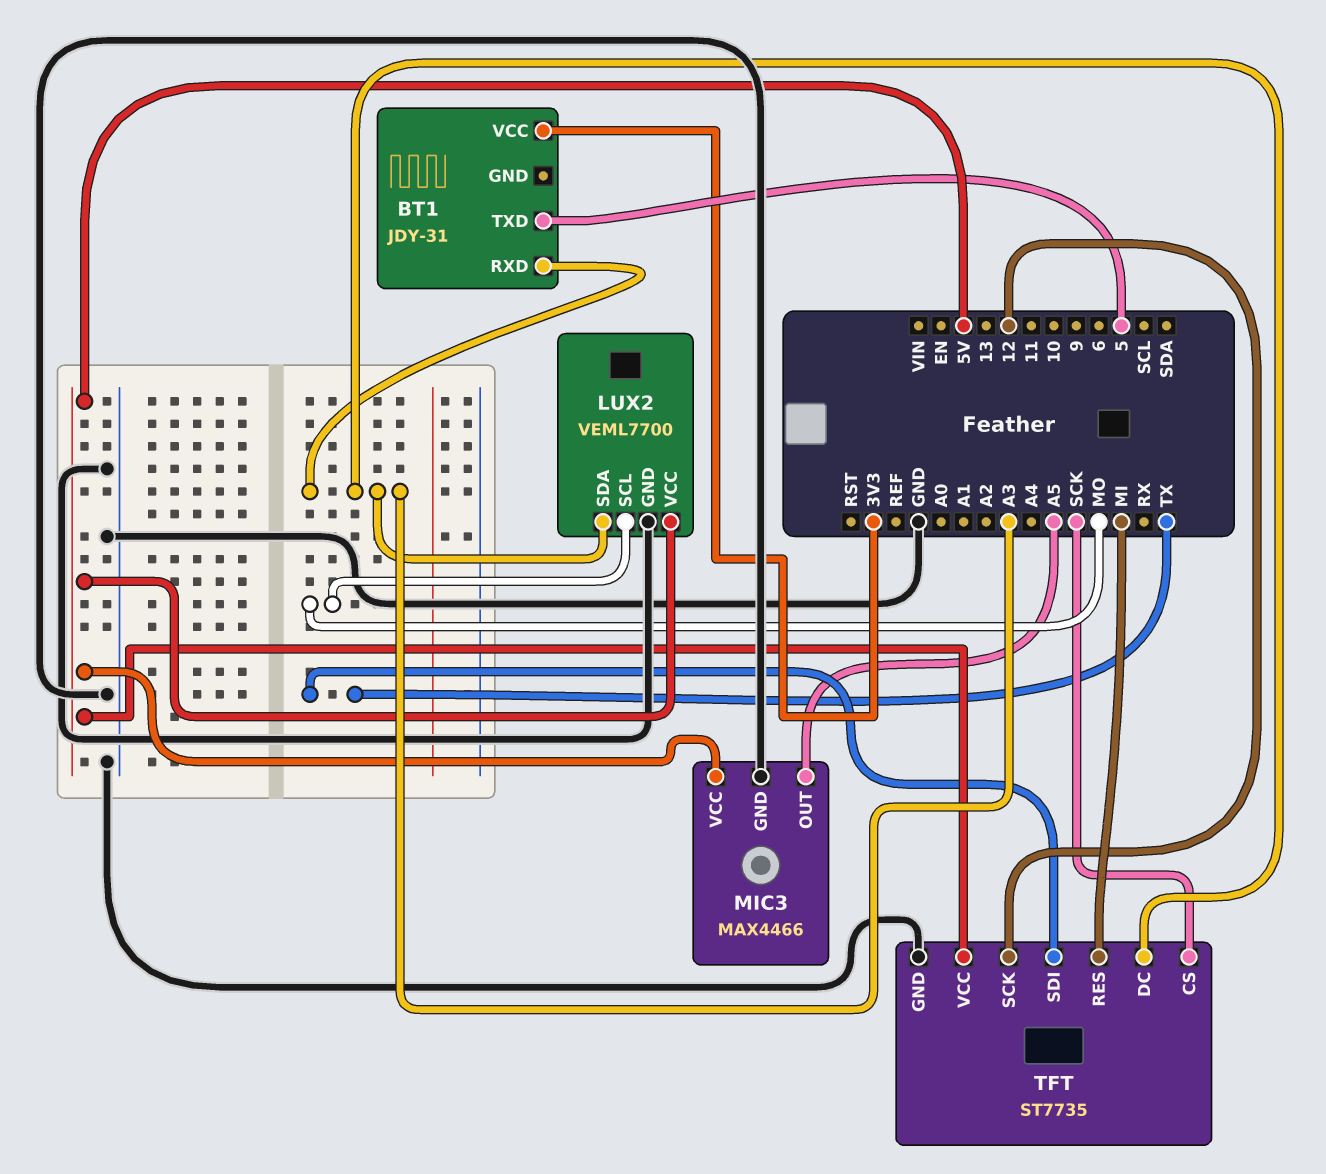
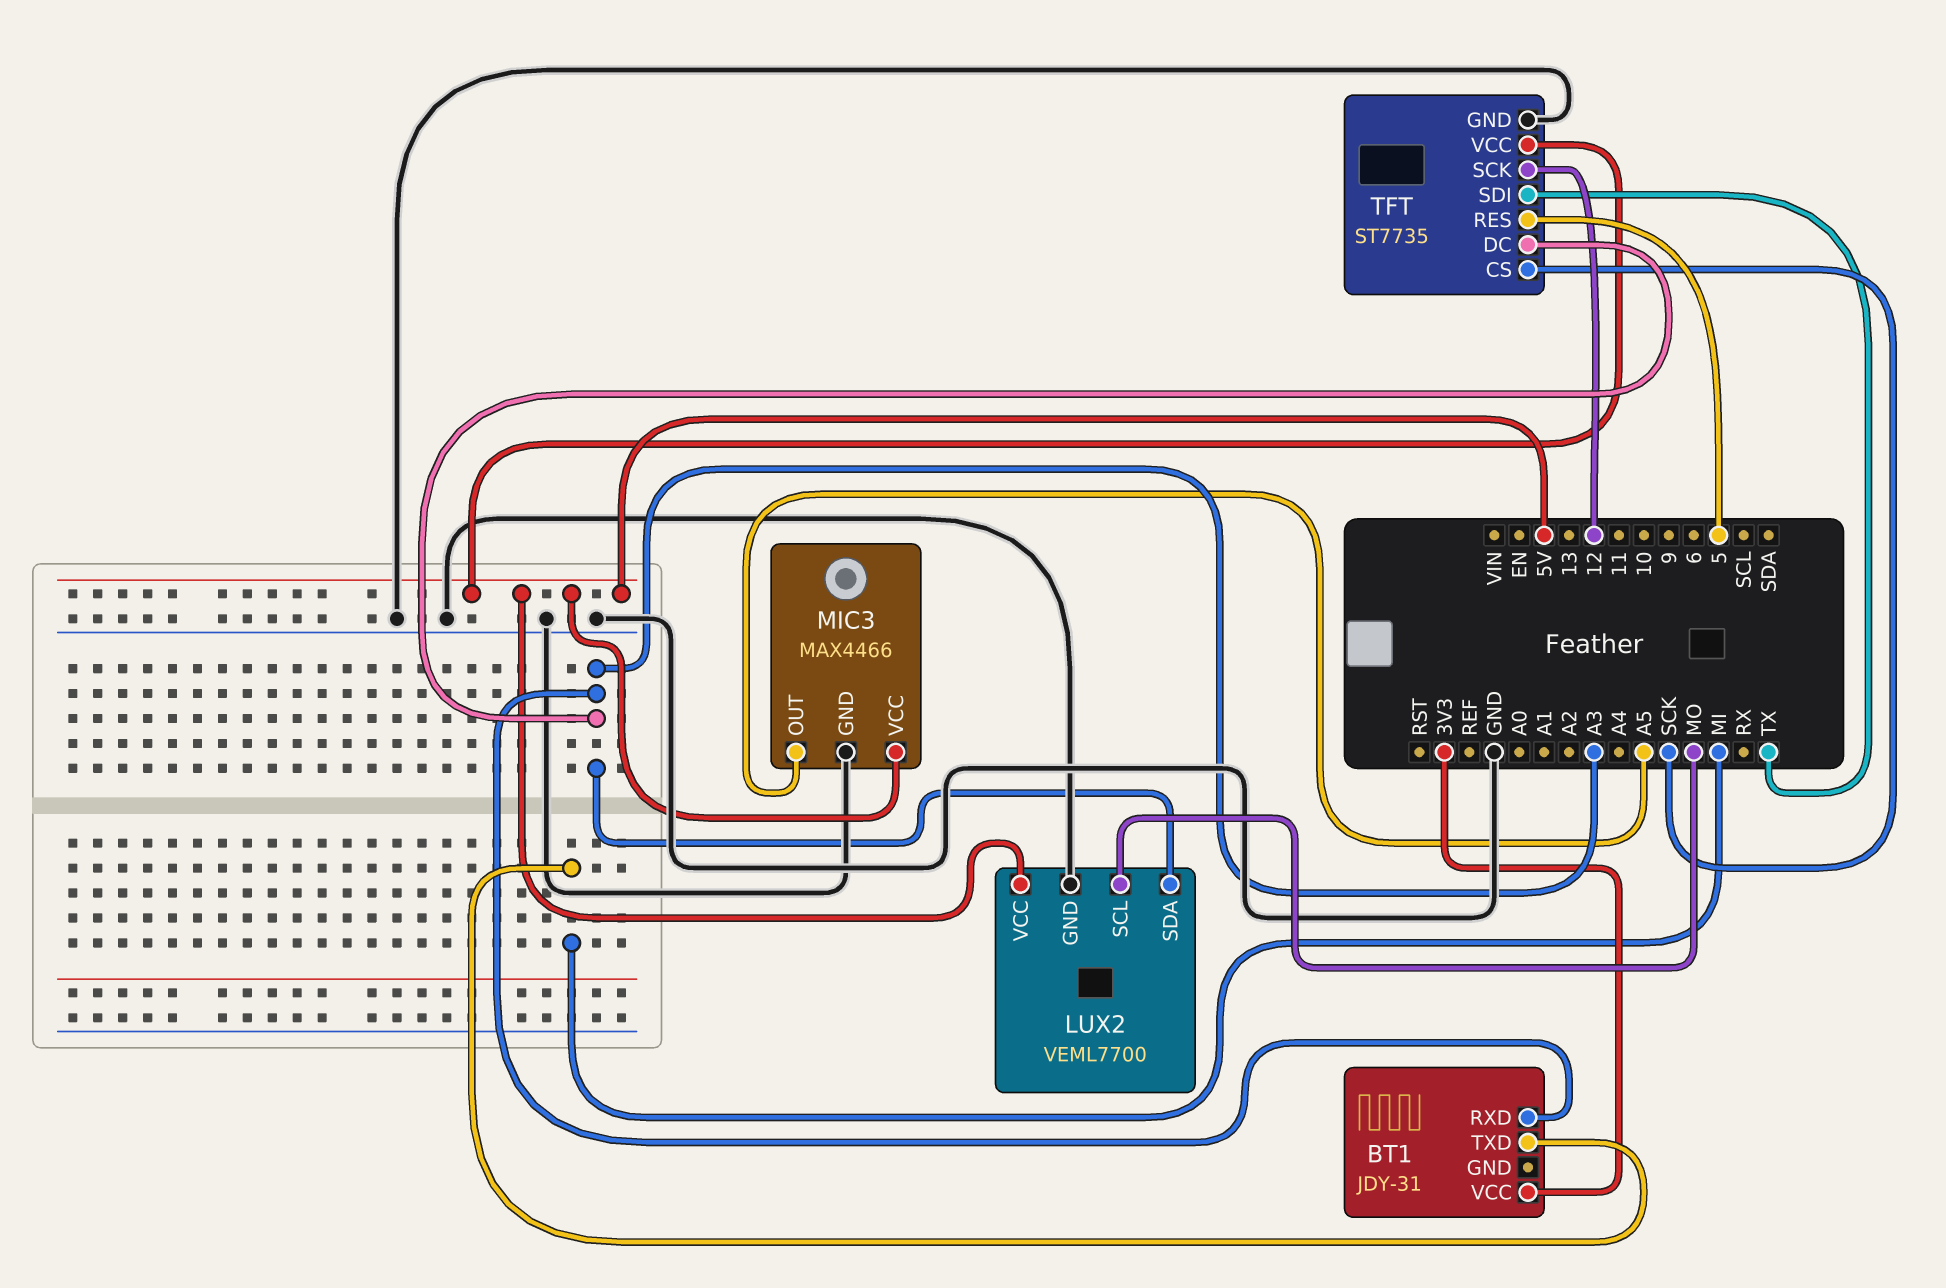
BT1 pin TXD: 5 -> MI
TFT pin RES: MI -> 5

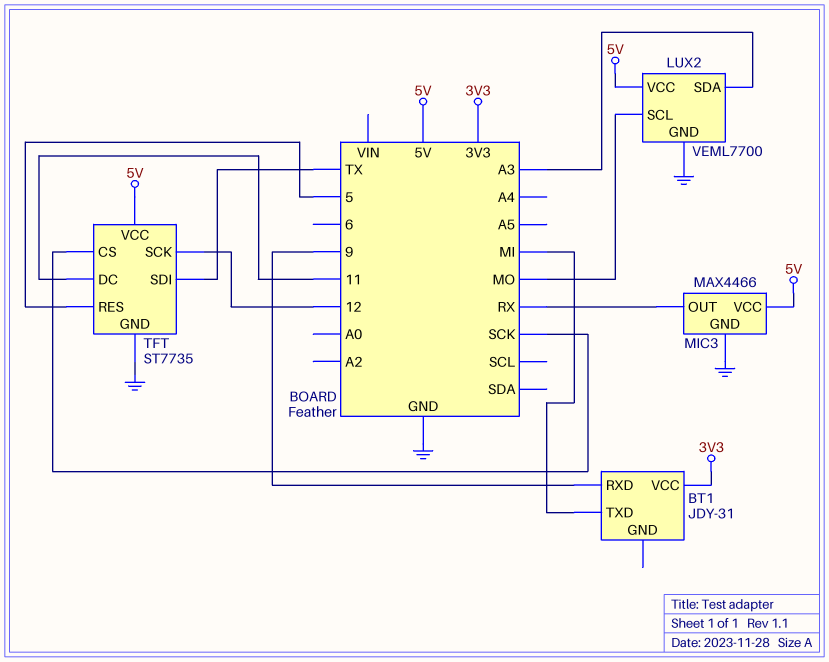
BT1 pin RXD: A3 -> 9
MIC3 pin OUT: A5 -> RX
TFT pin DC: A3 -> 11

